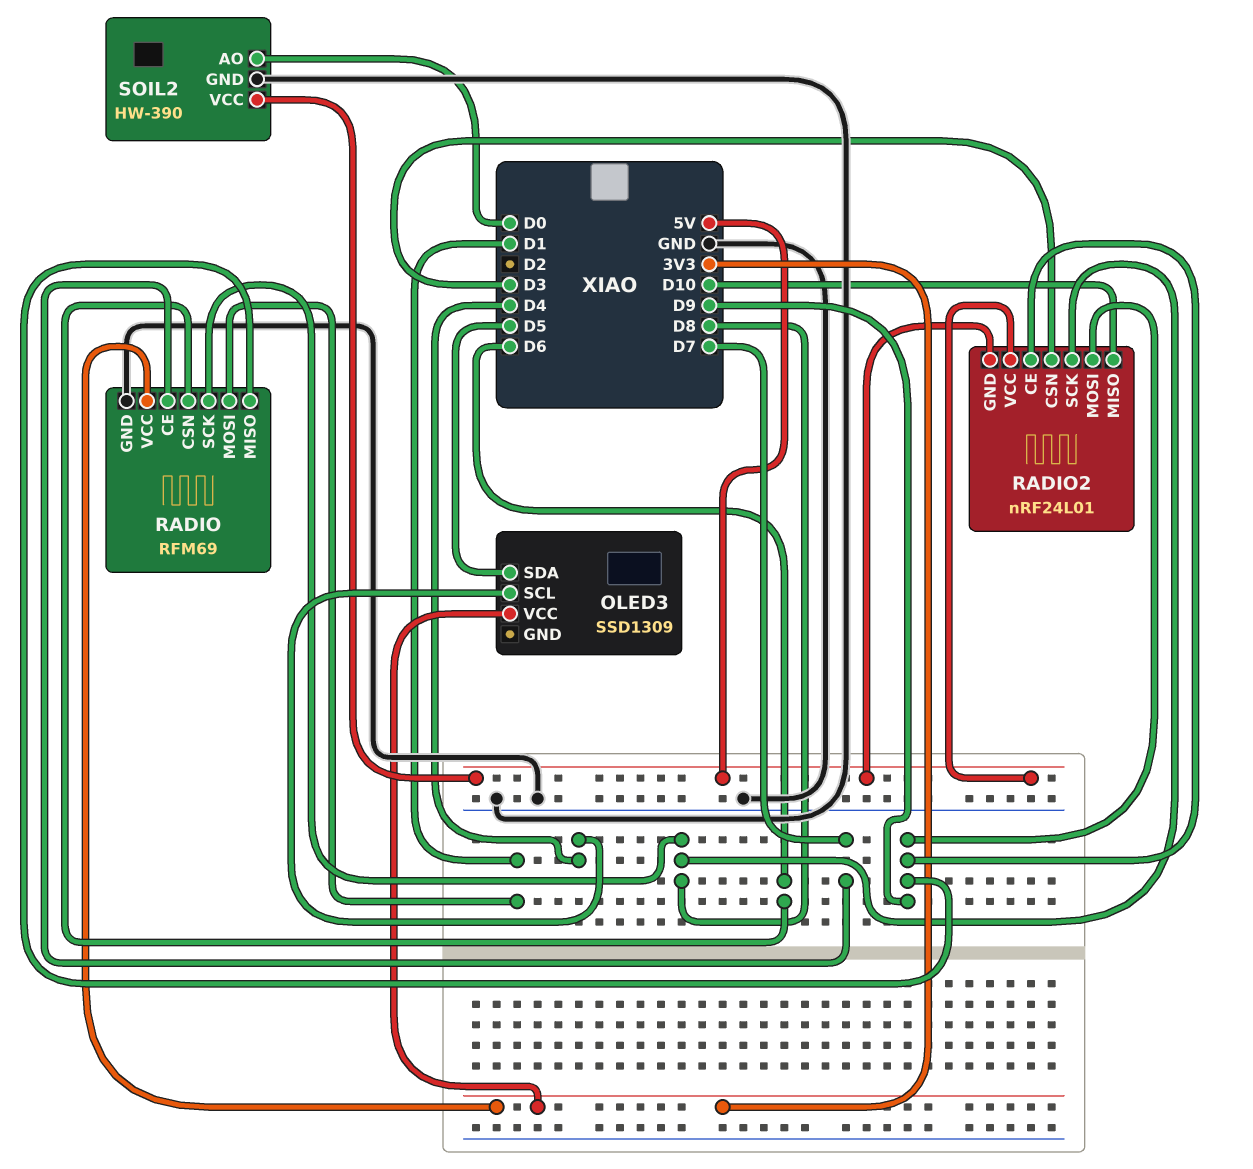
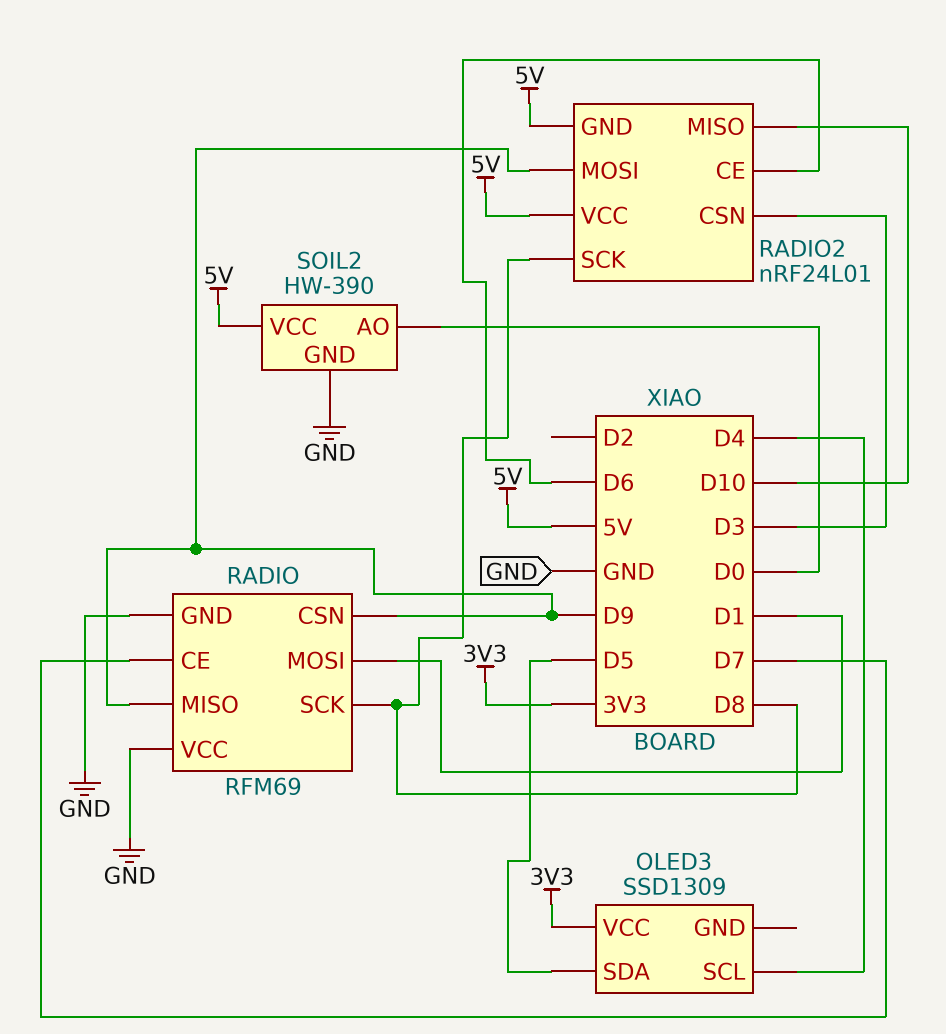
RADIO pin CSN: D6 -> D9
RADIO pin VCC: 3V3 -> GND
RADIO2 pin CE: D9 -> D6

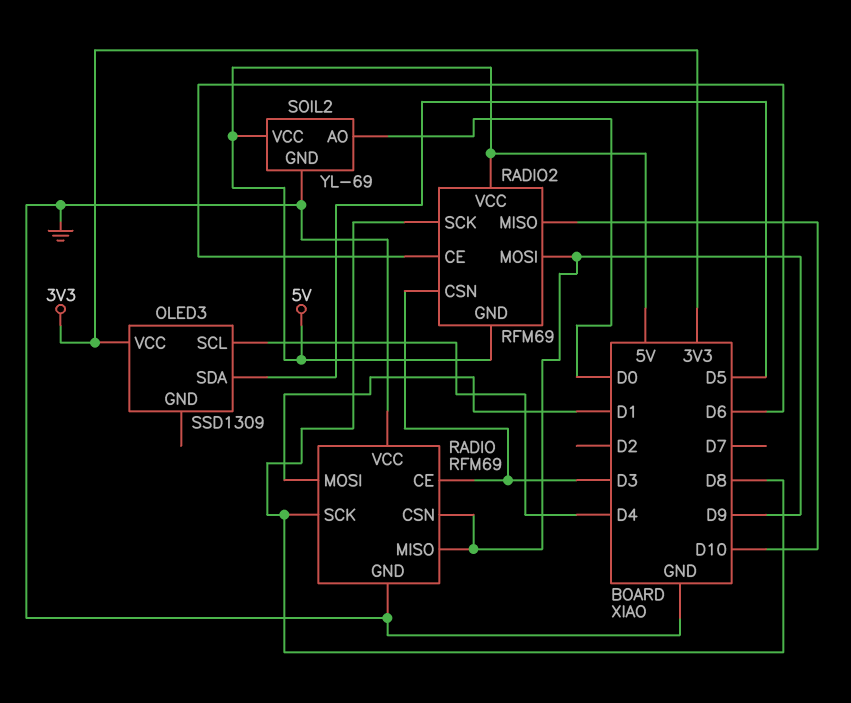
RADIO pin CE: D7 -> D3
RADIO2: nRF24L01 -> RFM69
SOIL2: HW-390 -> YL-69

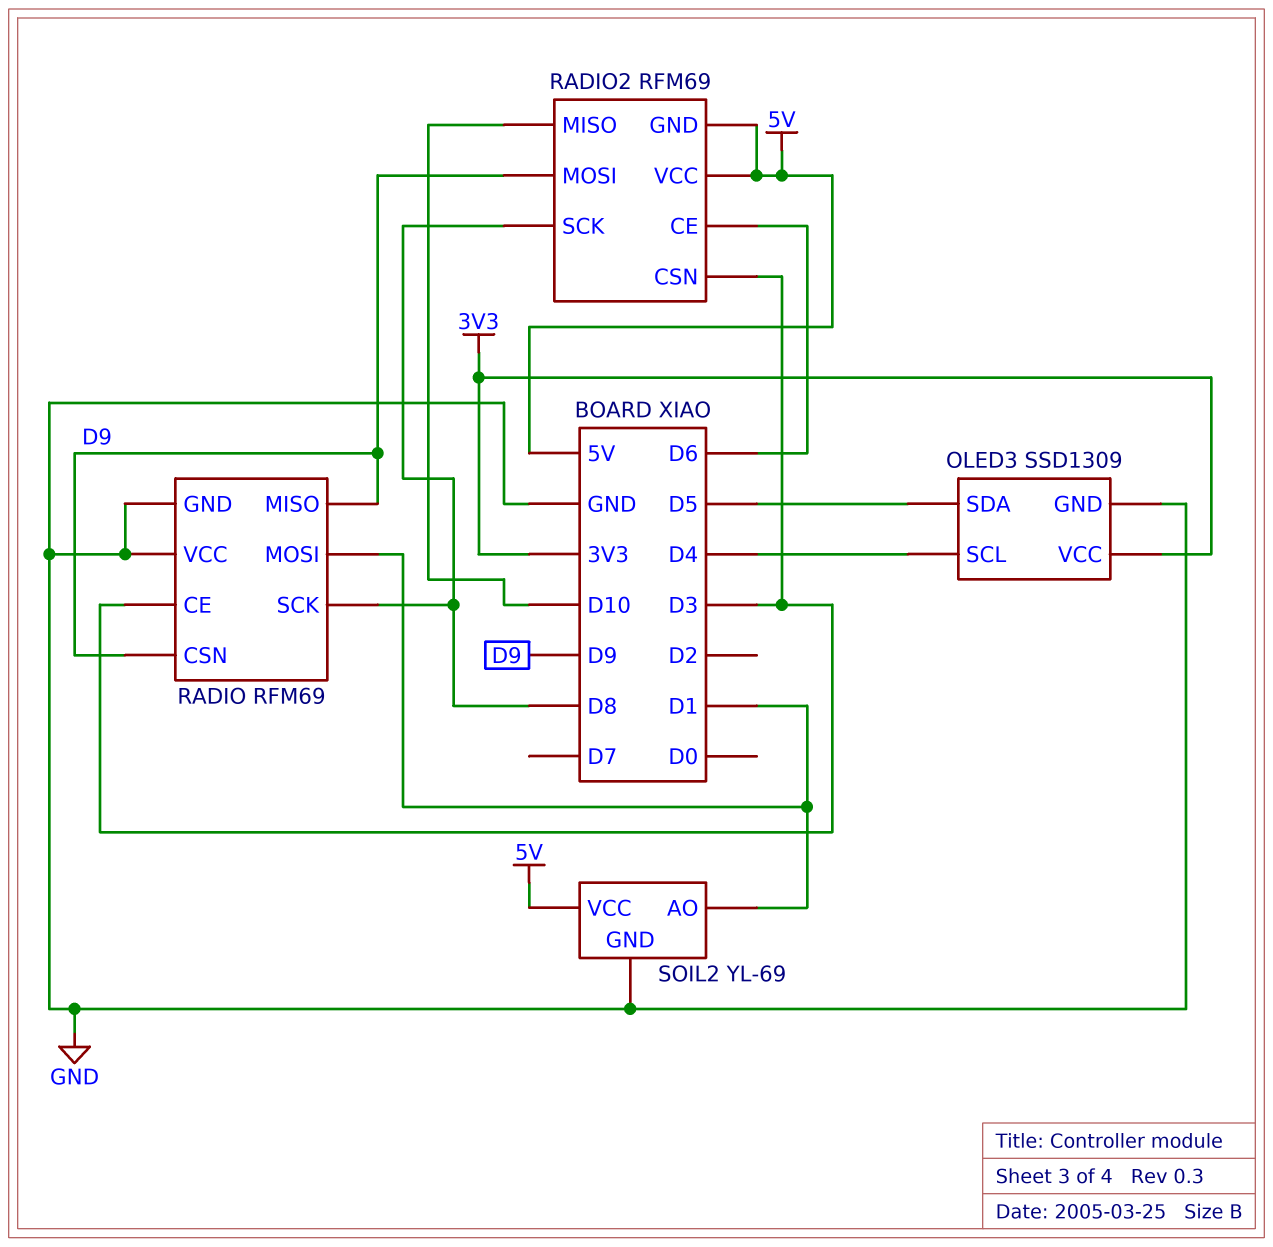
OLED3 pin GND: none -> GND
SOIL2 pin AO: D0 -> D1

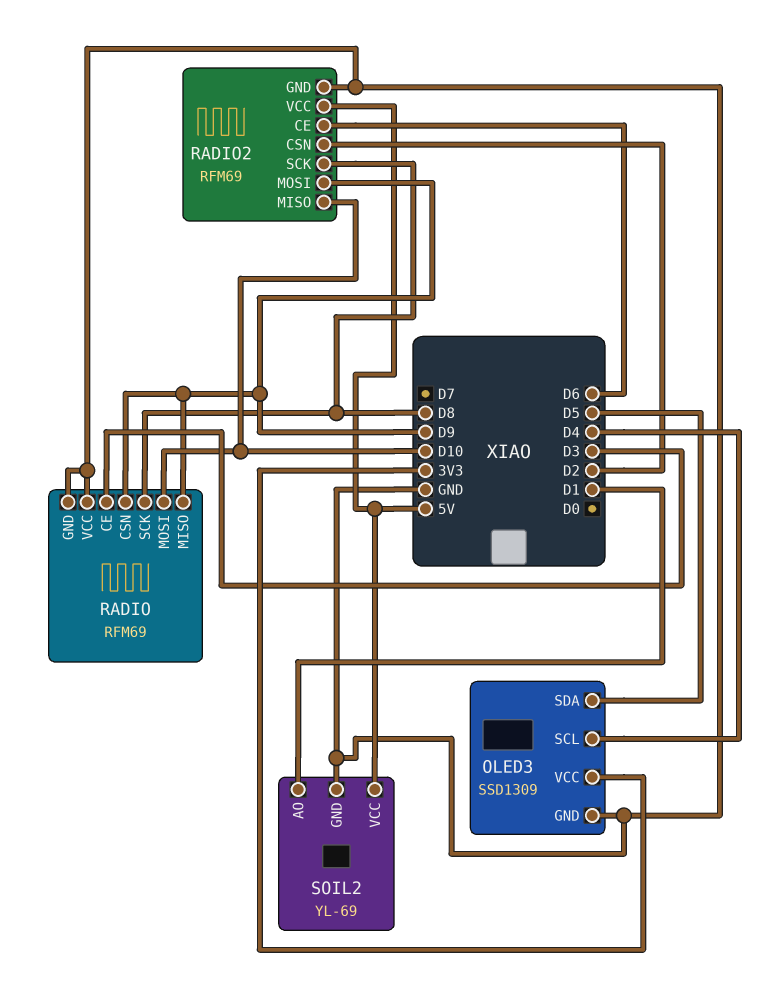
RADIO pin MOSI: D1 -> D10
RADIO2 pin CSN: D3 -> D2
RADIO2 pin GND: 5V -> GND

